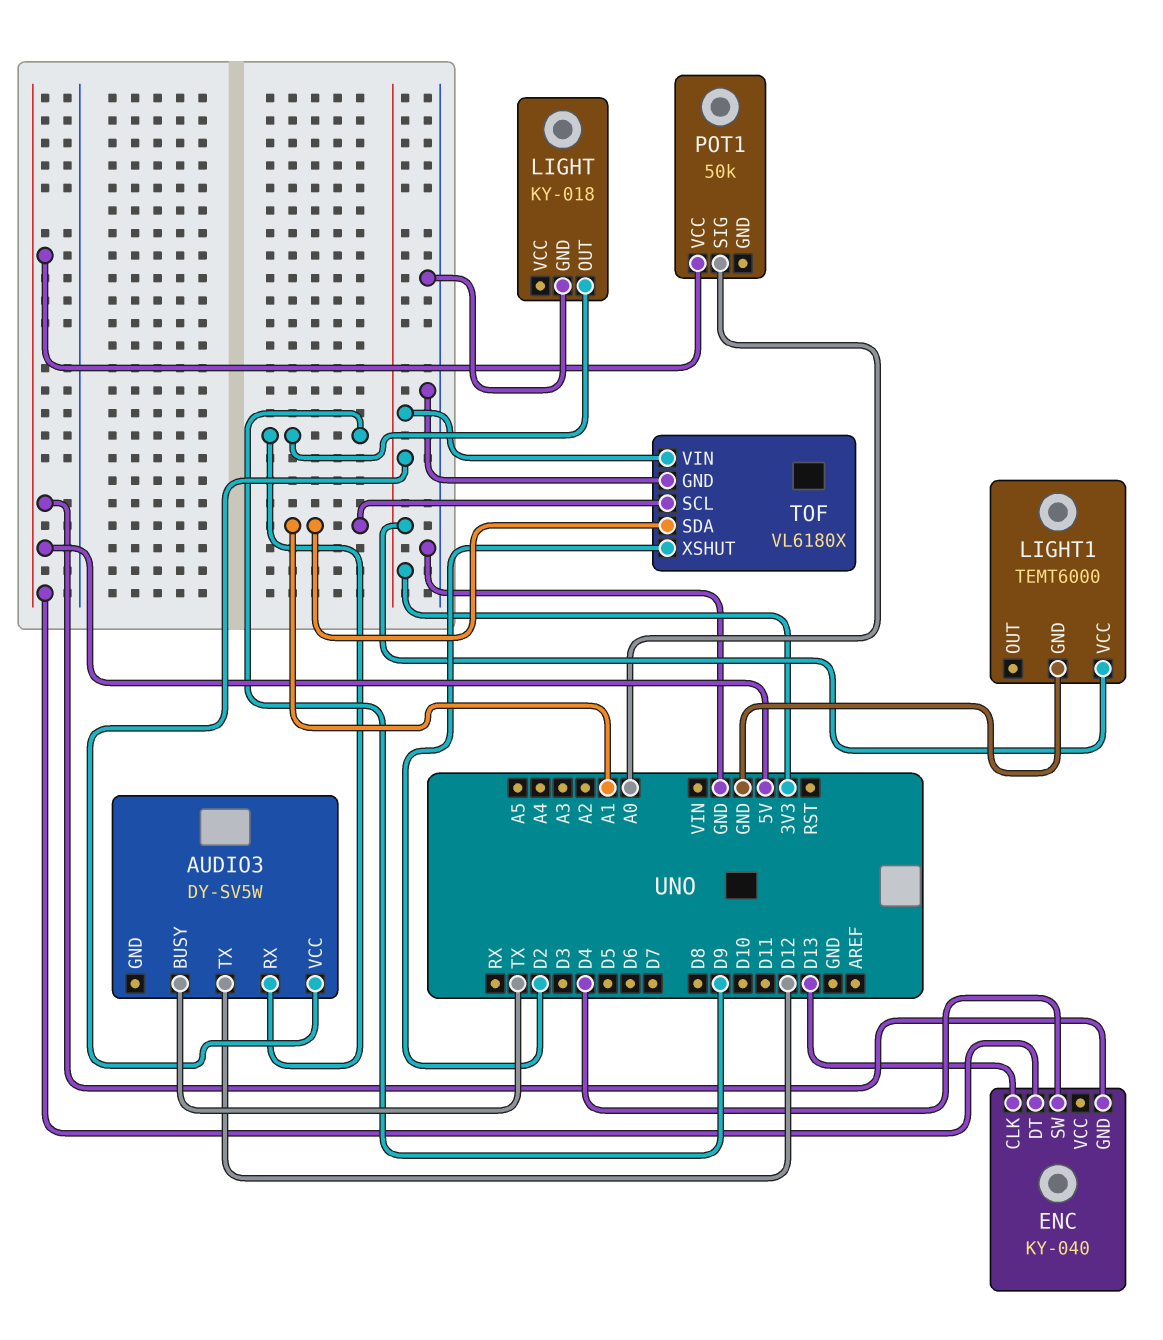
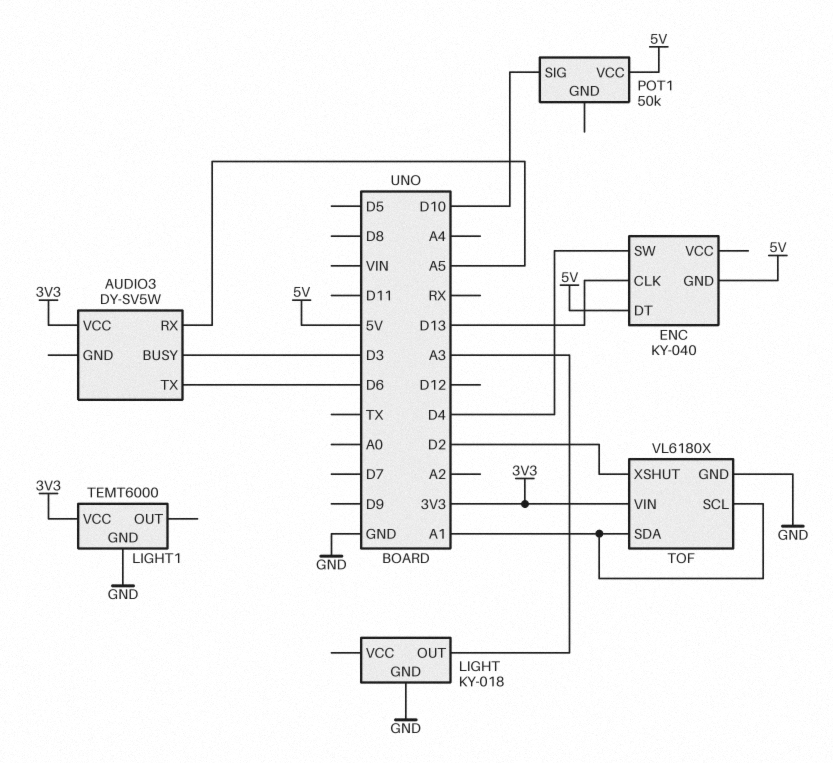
AUDIO3 pin BUSY: TX -> D3
AUDIO3 pin RX: D9 -> A5
AUDIO3 pin TX: D12 -> D6
LIGHT pin OUT: D9 -> A3
POT1 pin SIG: A0 -> D10

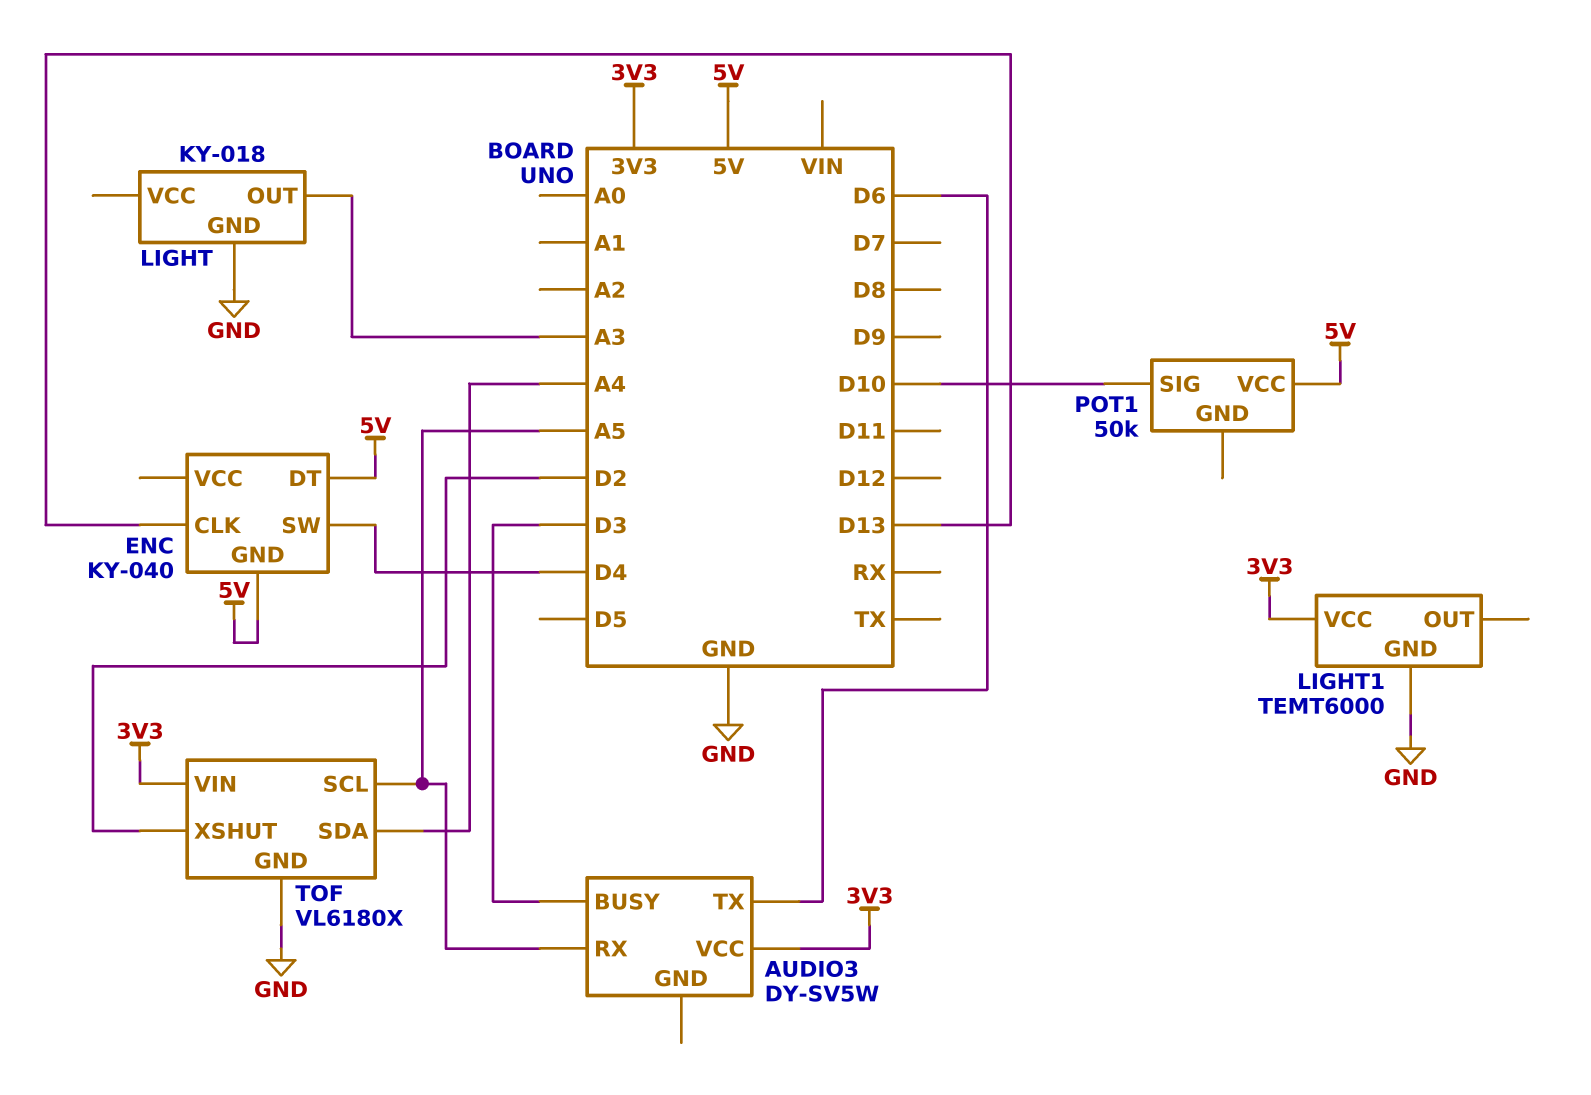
TOF pin SCL: A1 -> A5
TOF pin SDA: A1 -> A4

